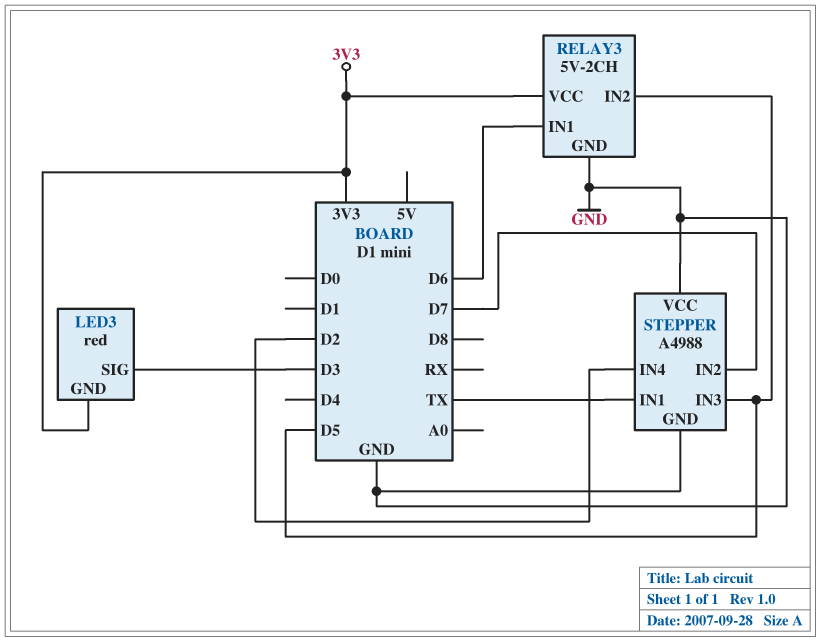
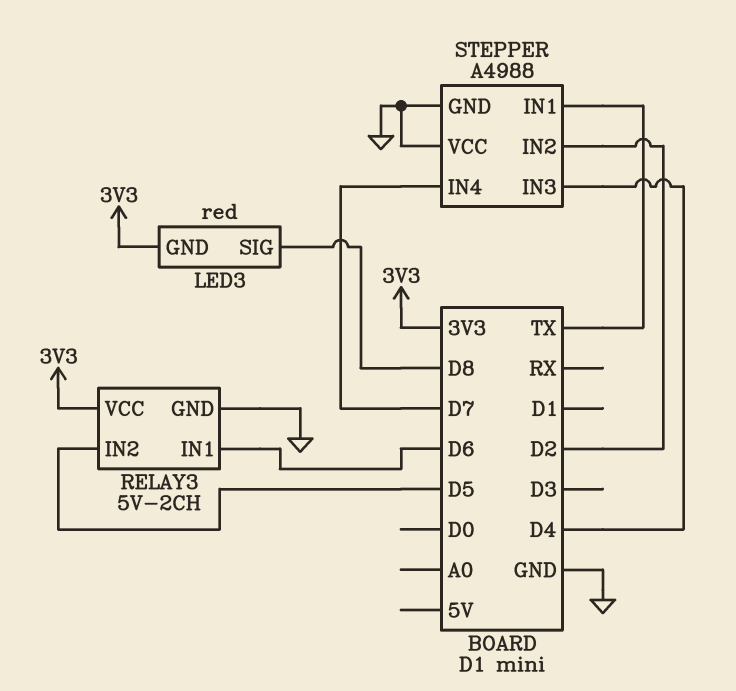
LED3 pin SIG: D3 -> D8
STEPPER pin IN2: D7 -> D2
STEPPER pin IN3: D5 -> D4
STEPPER pin IN4: D2 -> D7

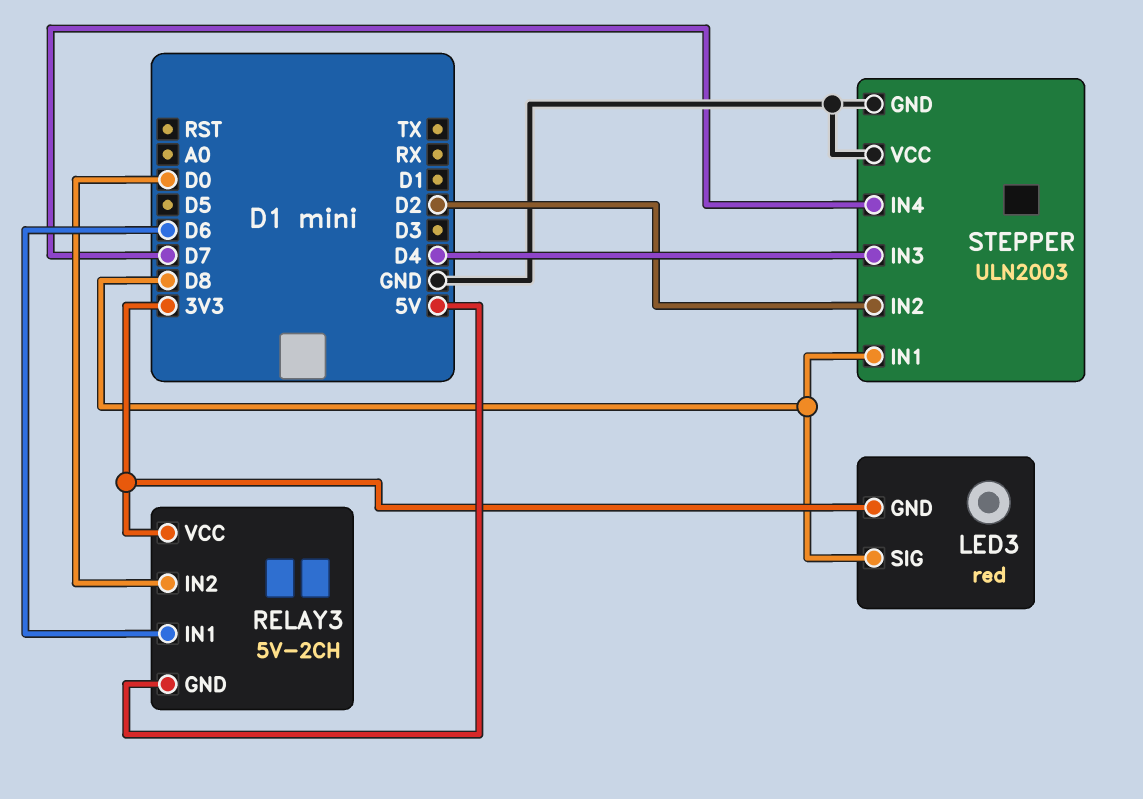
RELAY3 pin GND: GND -> 5V
RELAY3 pin IN2: D5 -> D0
STEPPER: A4988 -> ULN2003
STEPPER pin IN1: TX -> D8

